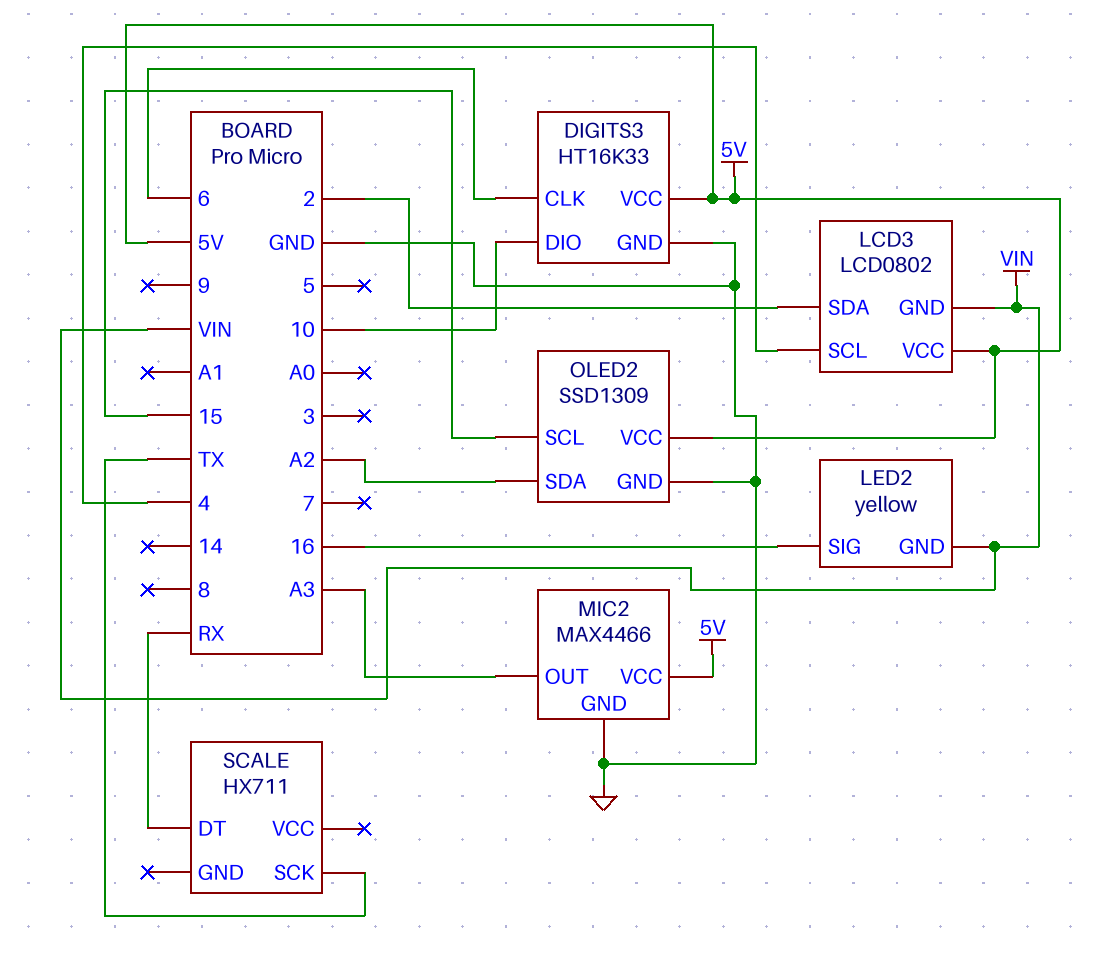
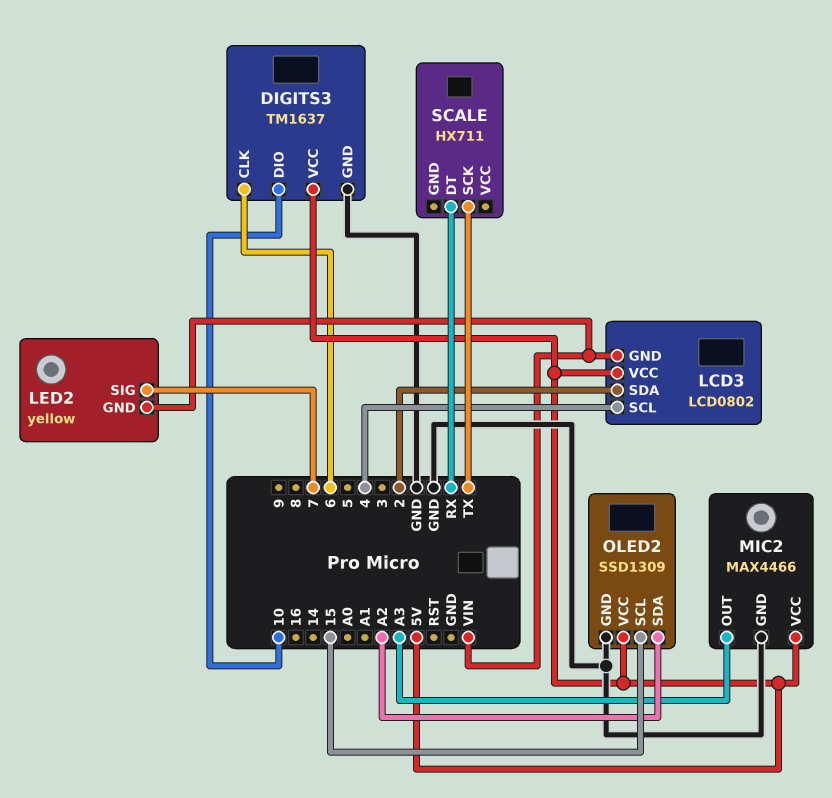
DIGITS3: HT16K33 -> TM1637
LED2 pin SIG: 16 -> 7

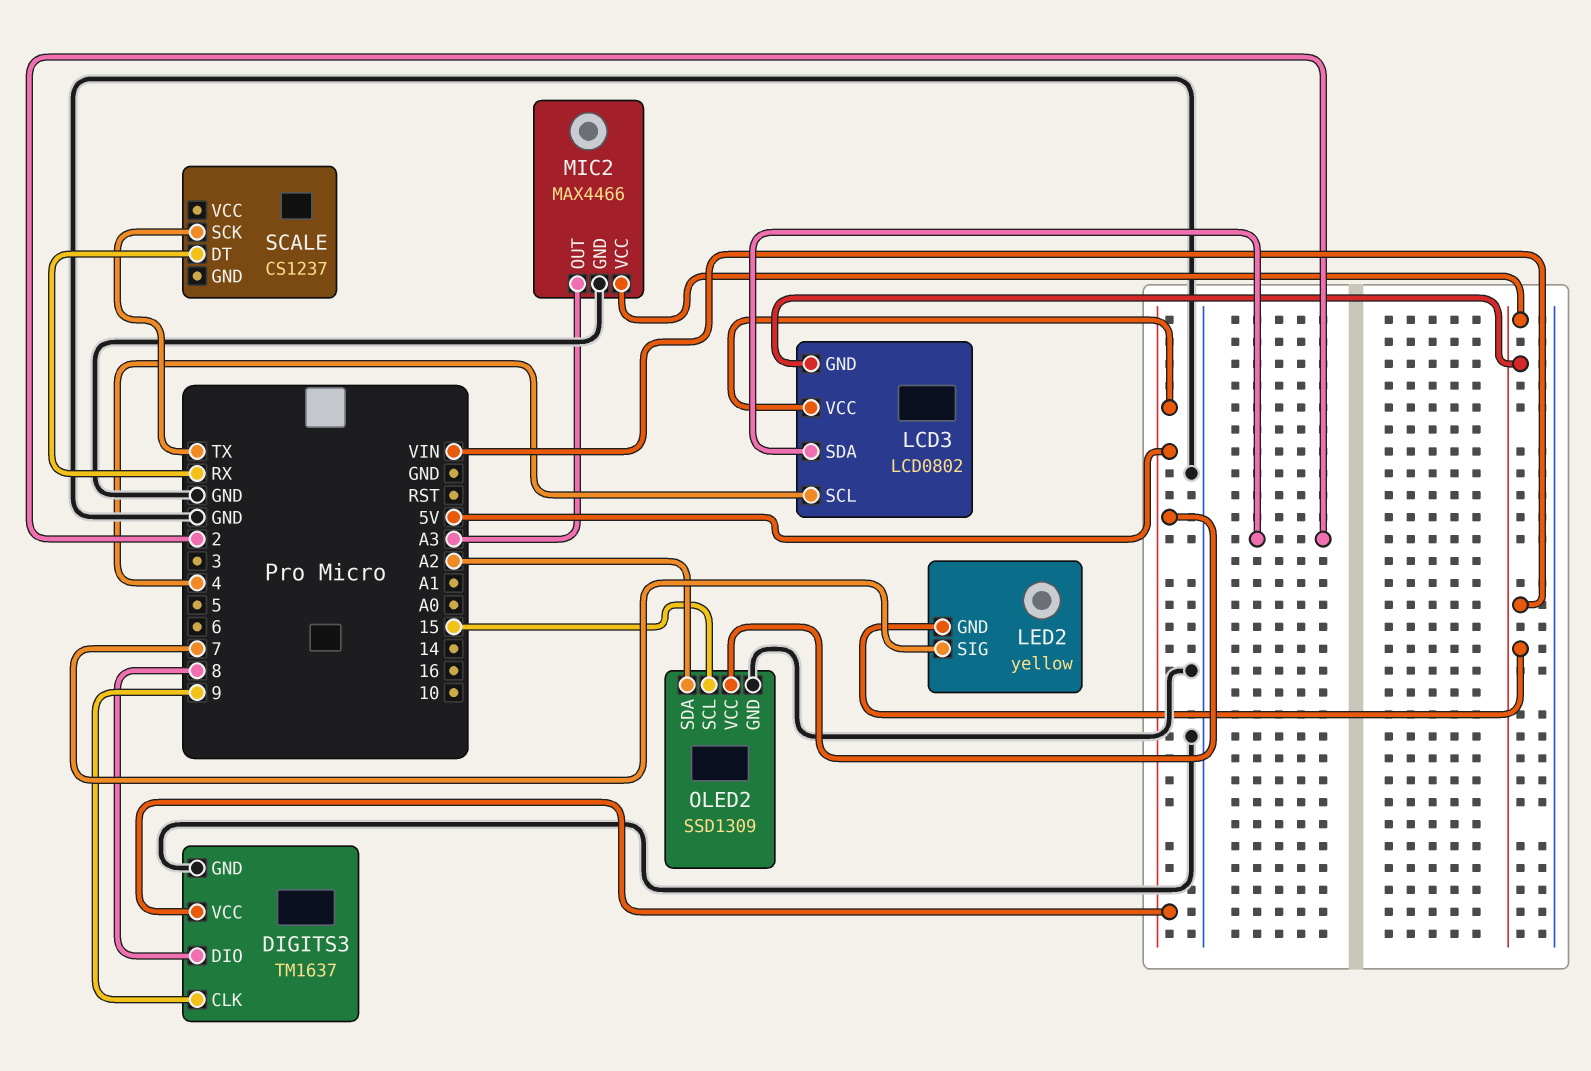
DIGITS3 pin CLK: 6 -> 9
DIGITS3 pin DIO: 10 -> 8
MIC2 pin VCC: 5V -> VIN
SCALE: HX711 -> CS1237

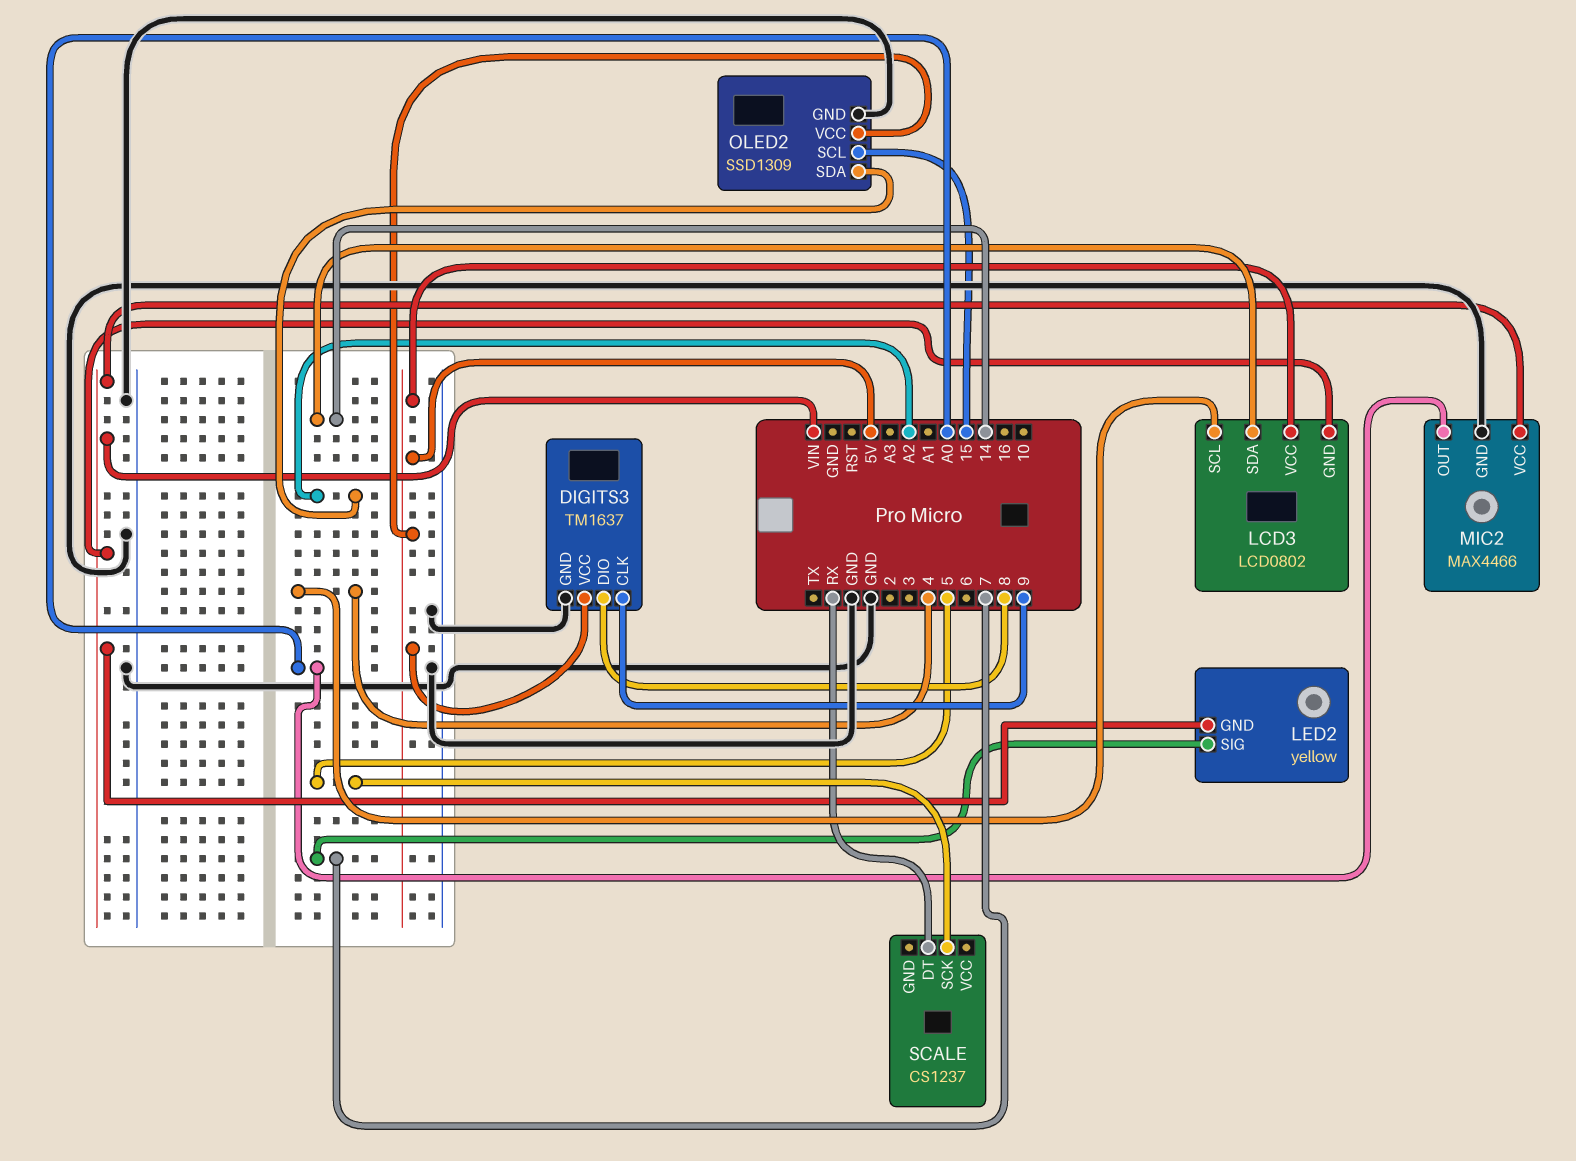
LCD3 pin SDA: 2 -> 14
MIC2 pin OUT: A3 -> A0
SCALE pin SCK: TX -> 5

